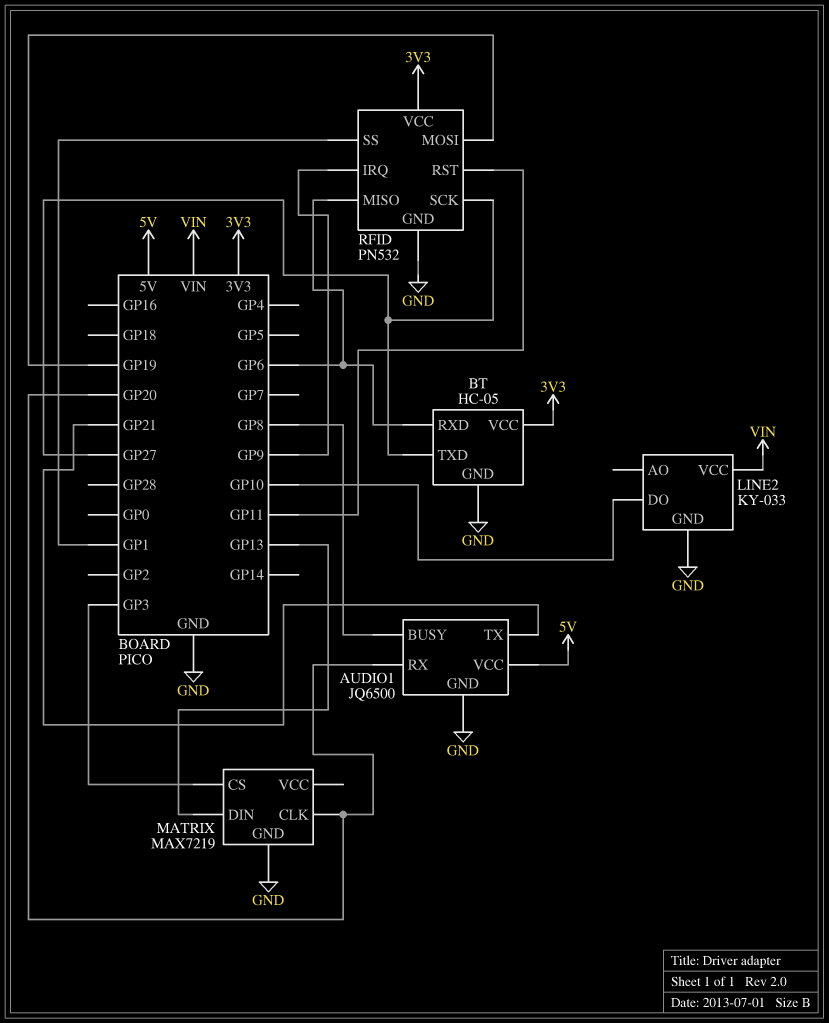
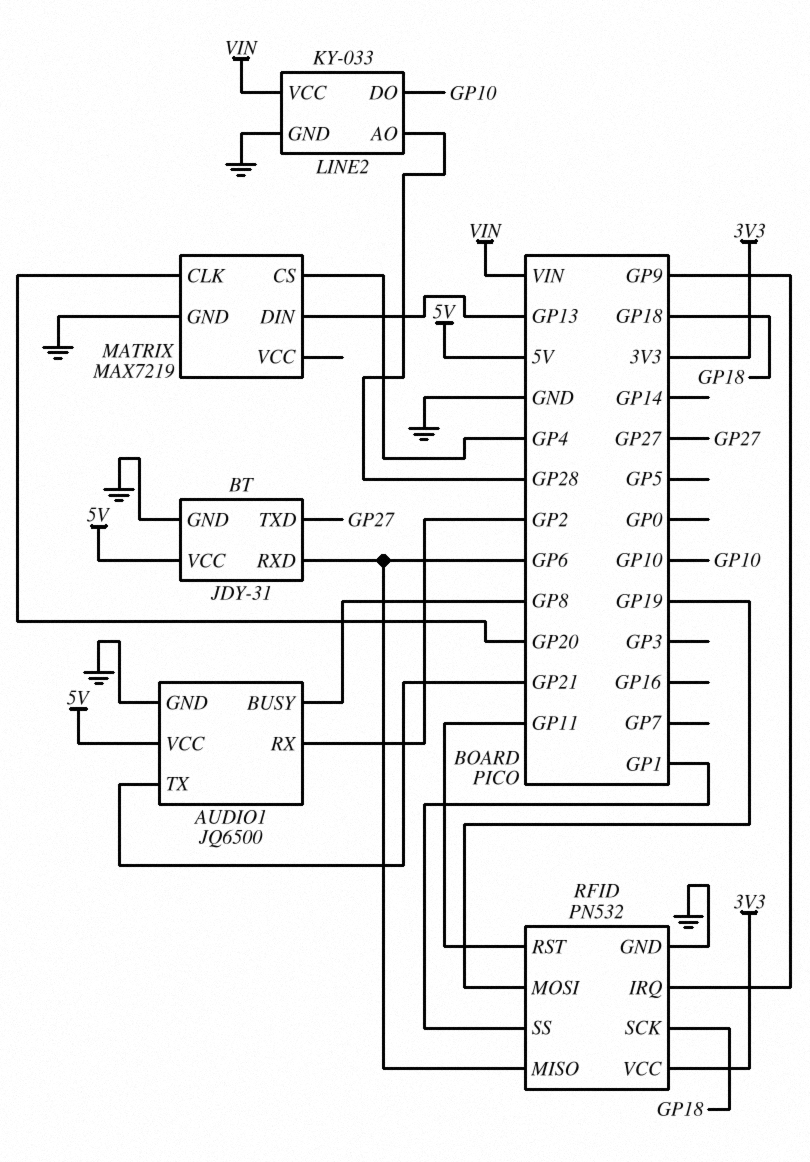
AUDIO1 pin RX: GP20 -> GP2
BT: HC-05 -> JDY-31
BT pin VCC: 3V3 -> 5V
LINE2 pin AO: none -> GP28
MATRIX pin CS: GP3 -> GP4
RFID pin SCK: GP27 -> GP18

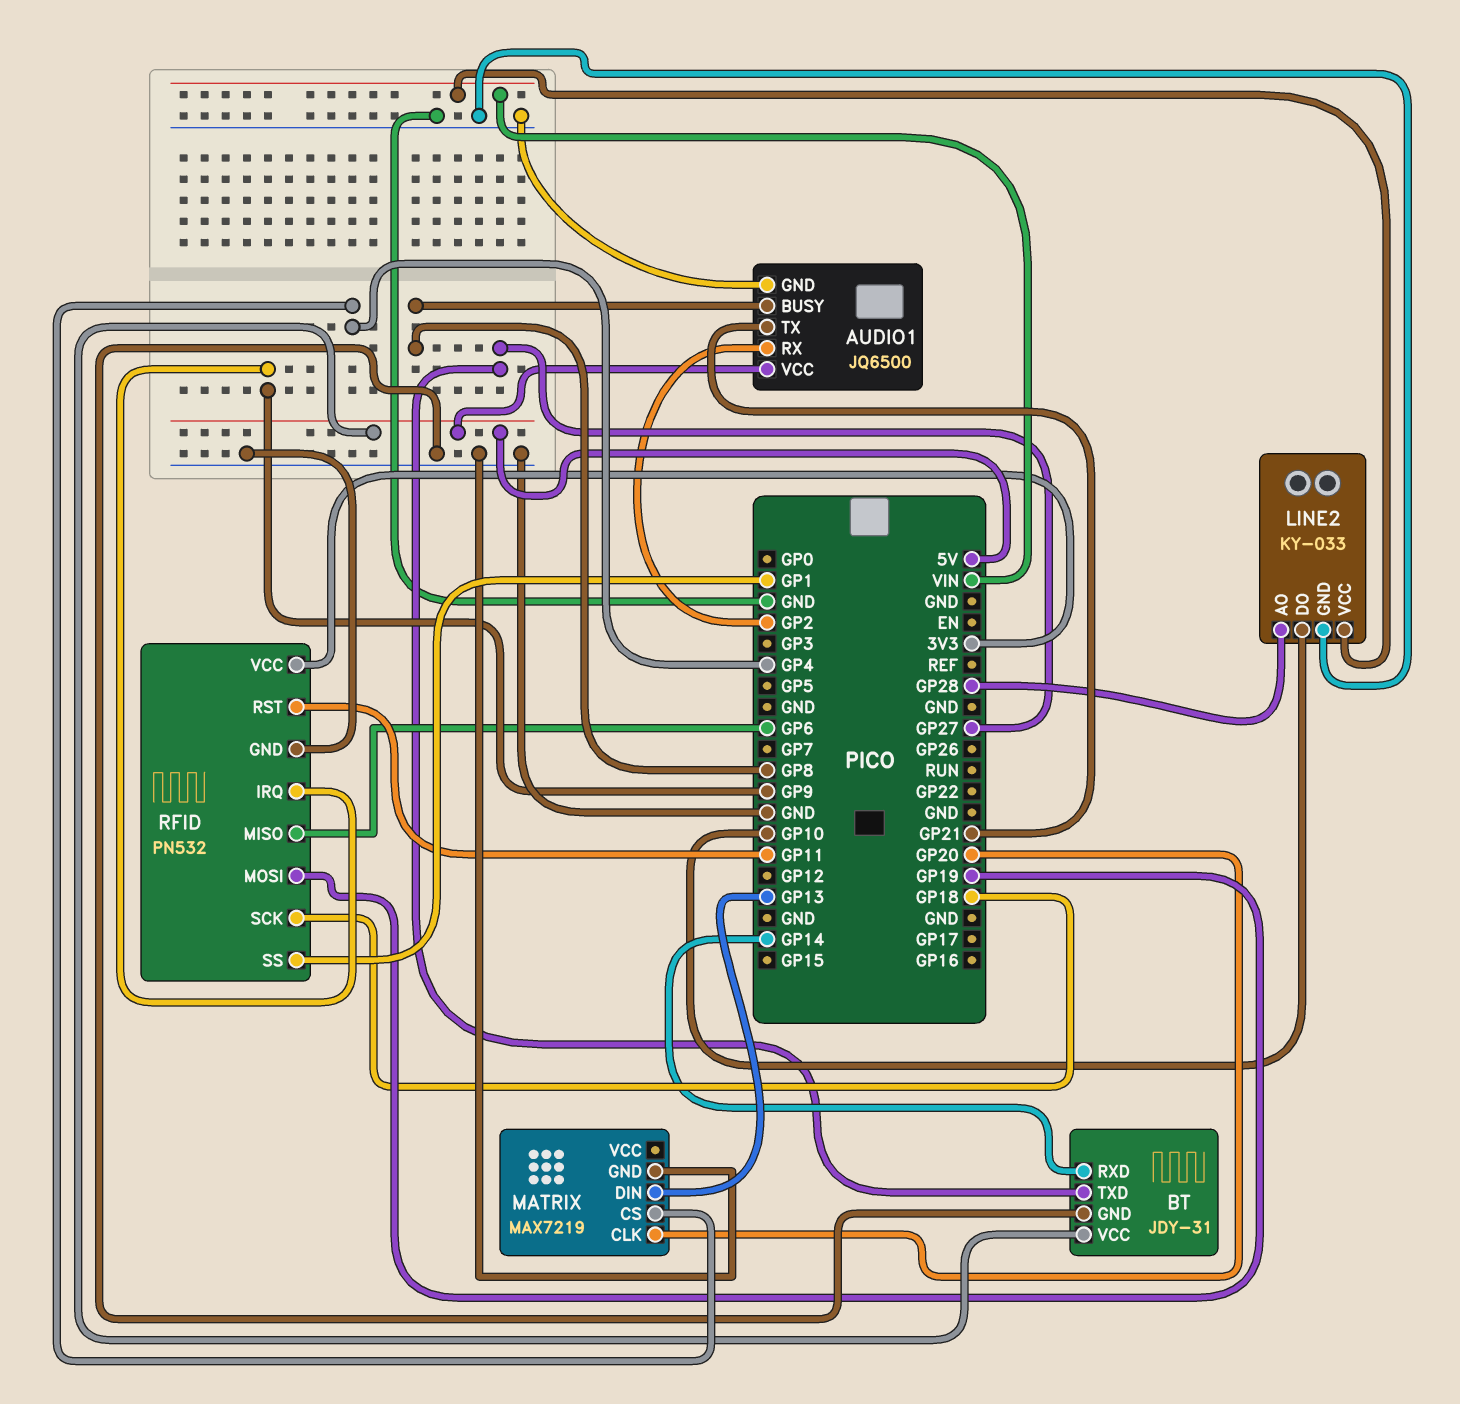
BT pin RXD: GP6 -> GP14

